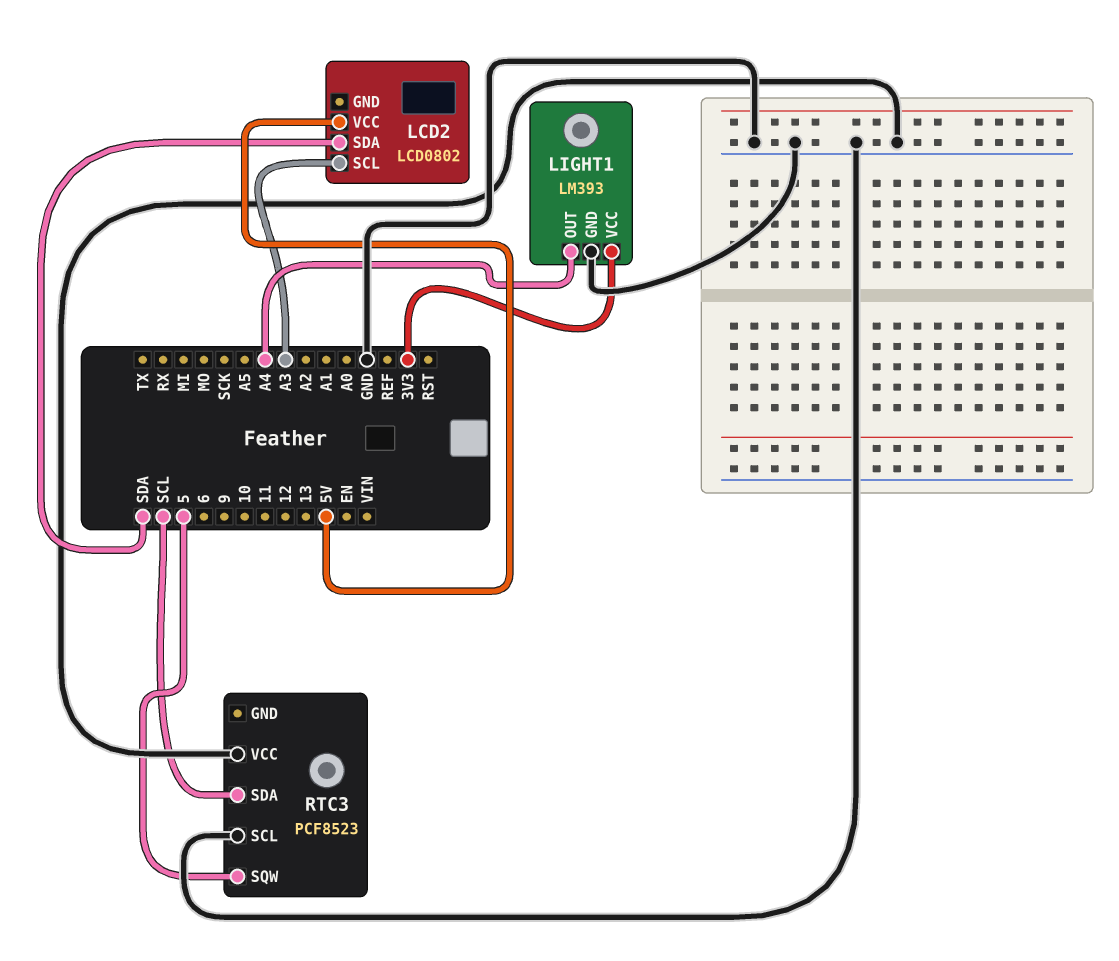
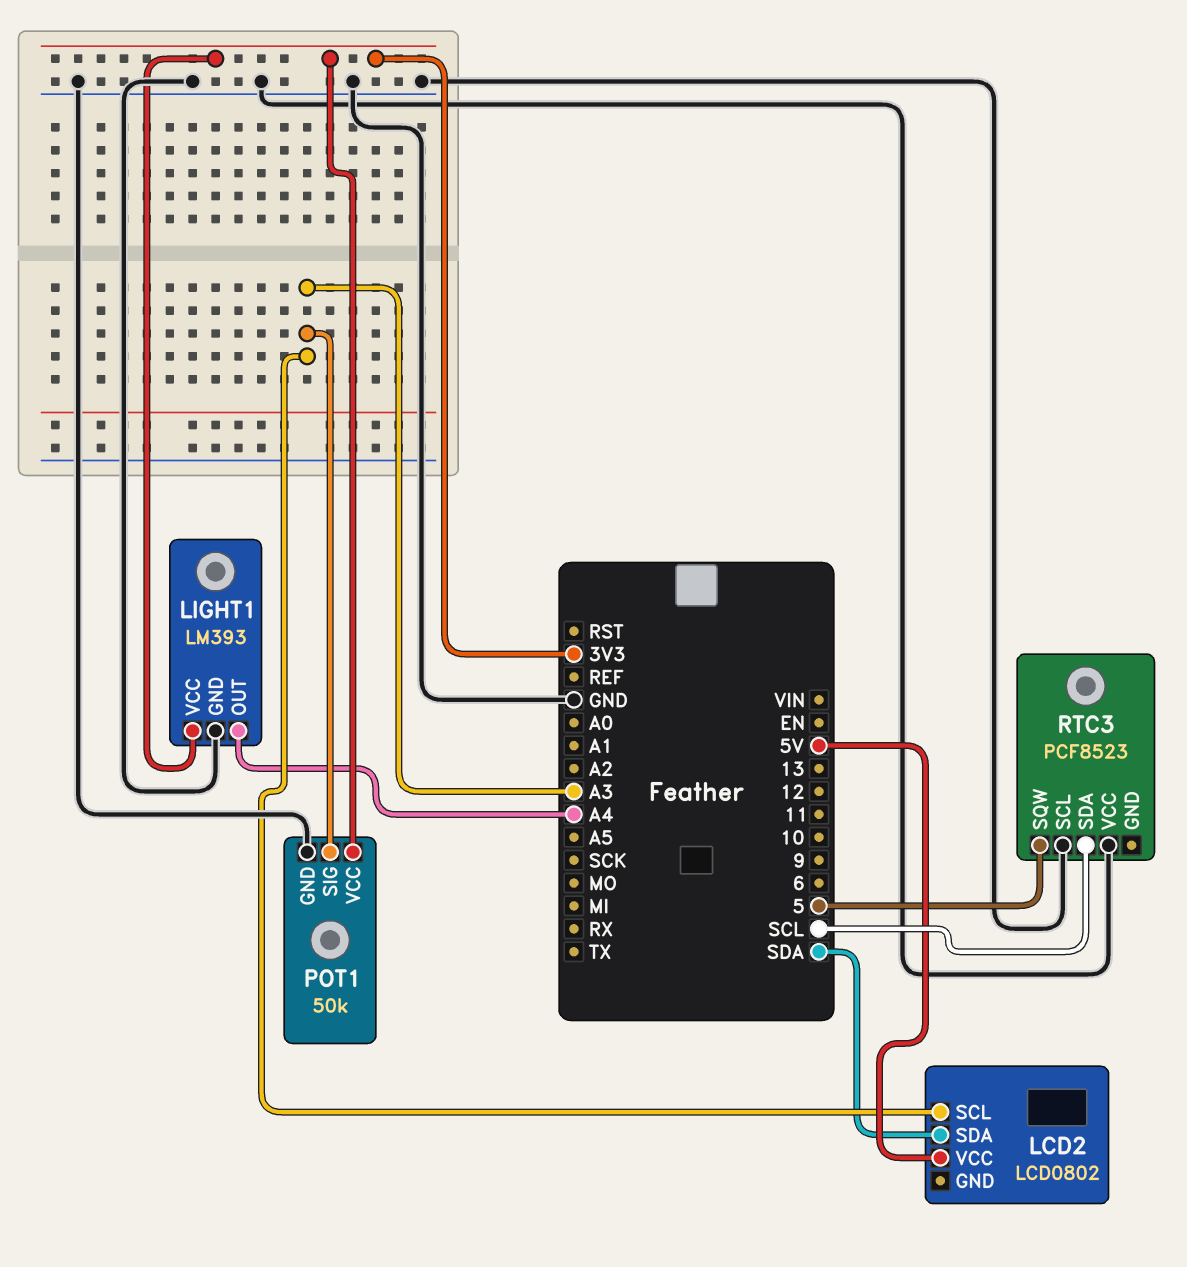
POT1: none -> 50k
POT1 pin GND: none -> GND
POT1 pin SIG: none -> A3
POT1 pin VCC: none -> 3V3

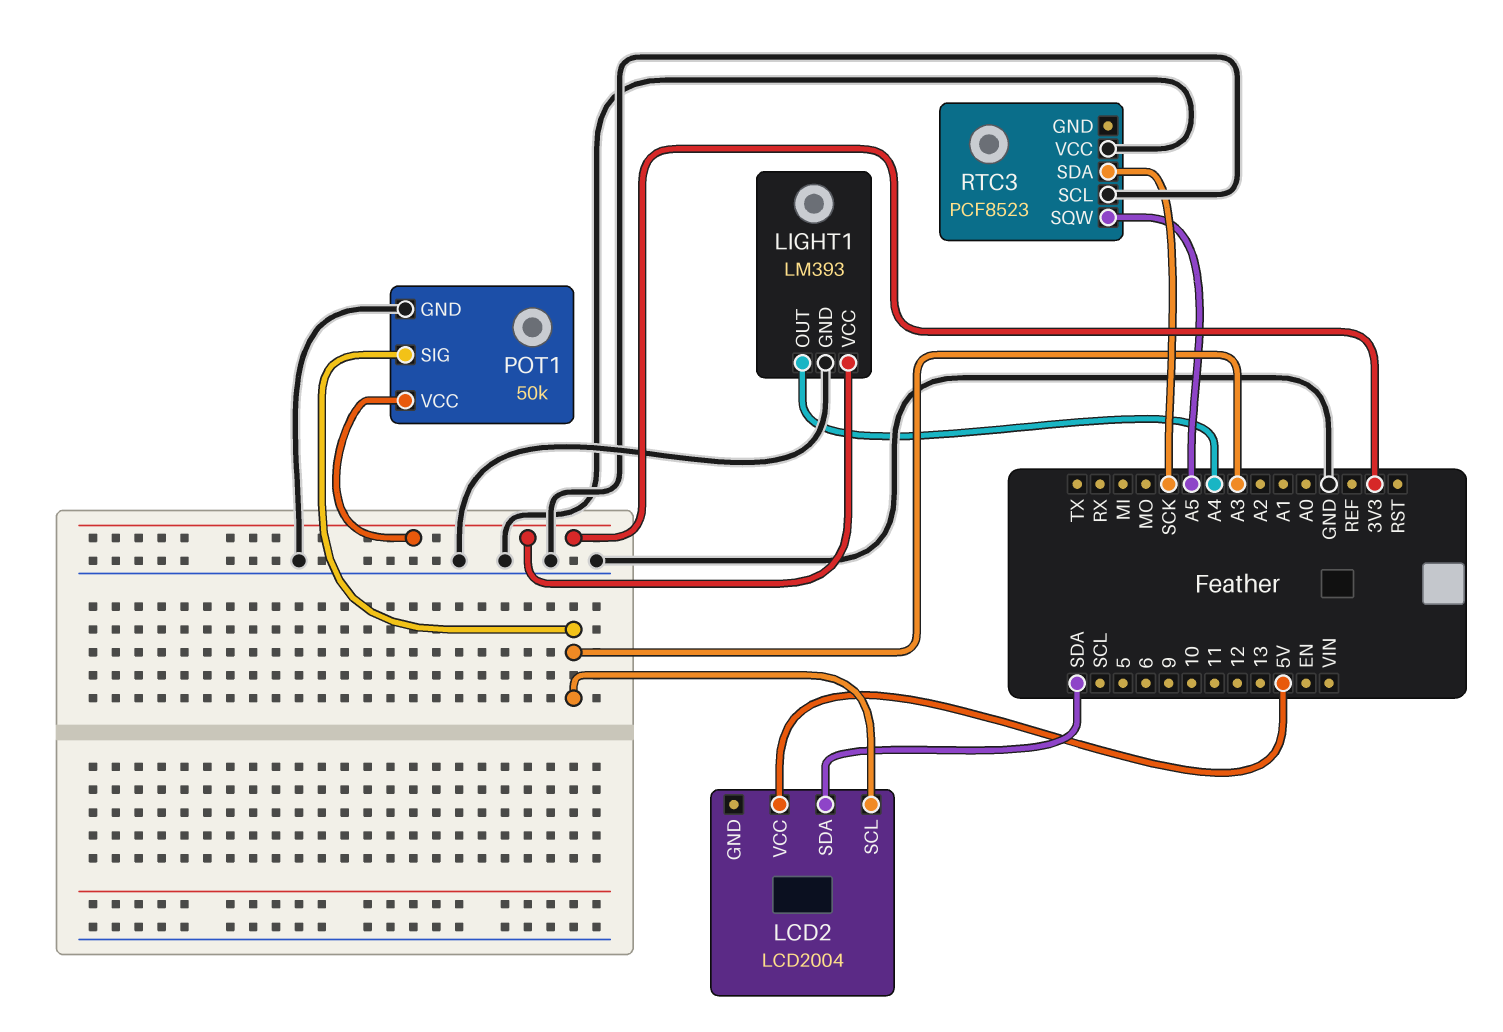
LCD2: LCD0802 -> LCD2004
RTC3 pin SDA: SCL -> SCK
RTC3 pin SQW: 5 -> A5

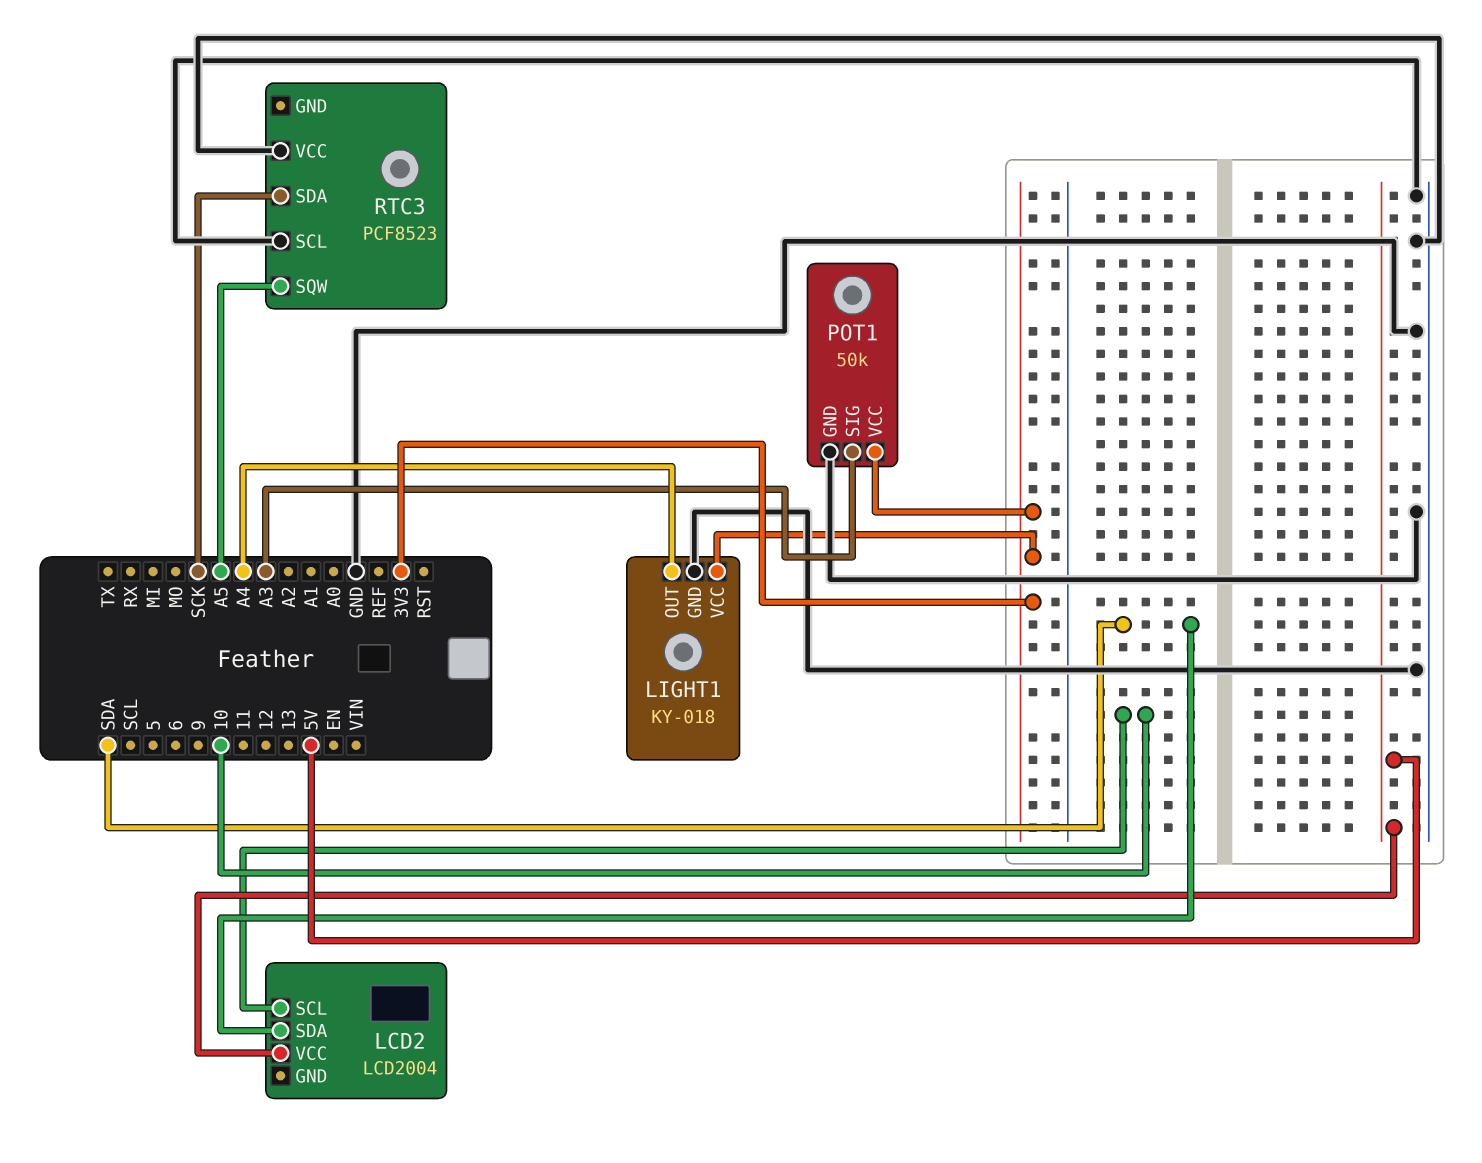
LCD2 pin SCL: A3 -> 10
LIGHT1: LM393 -> KY-018

